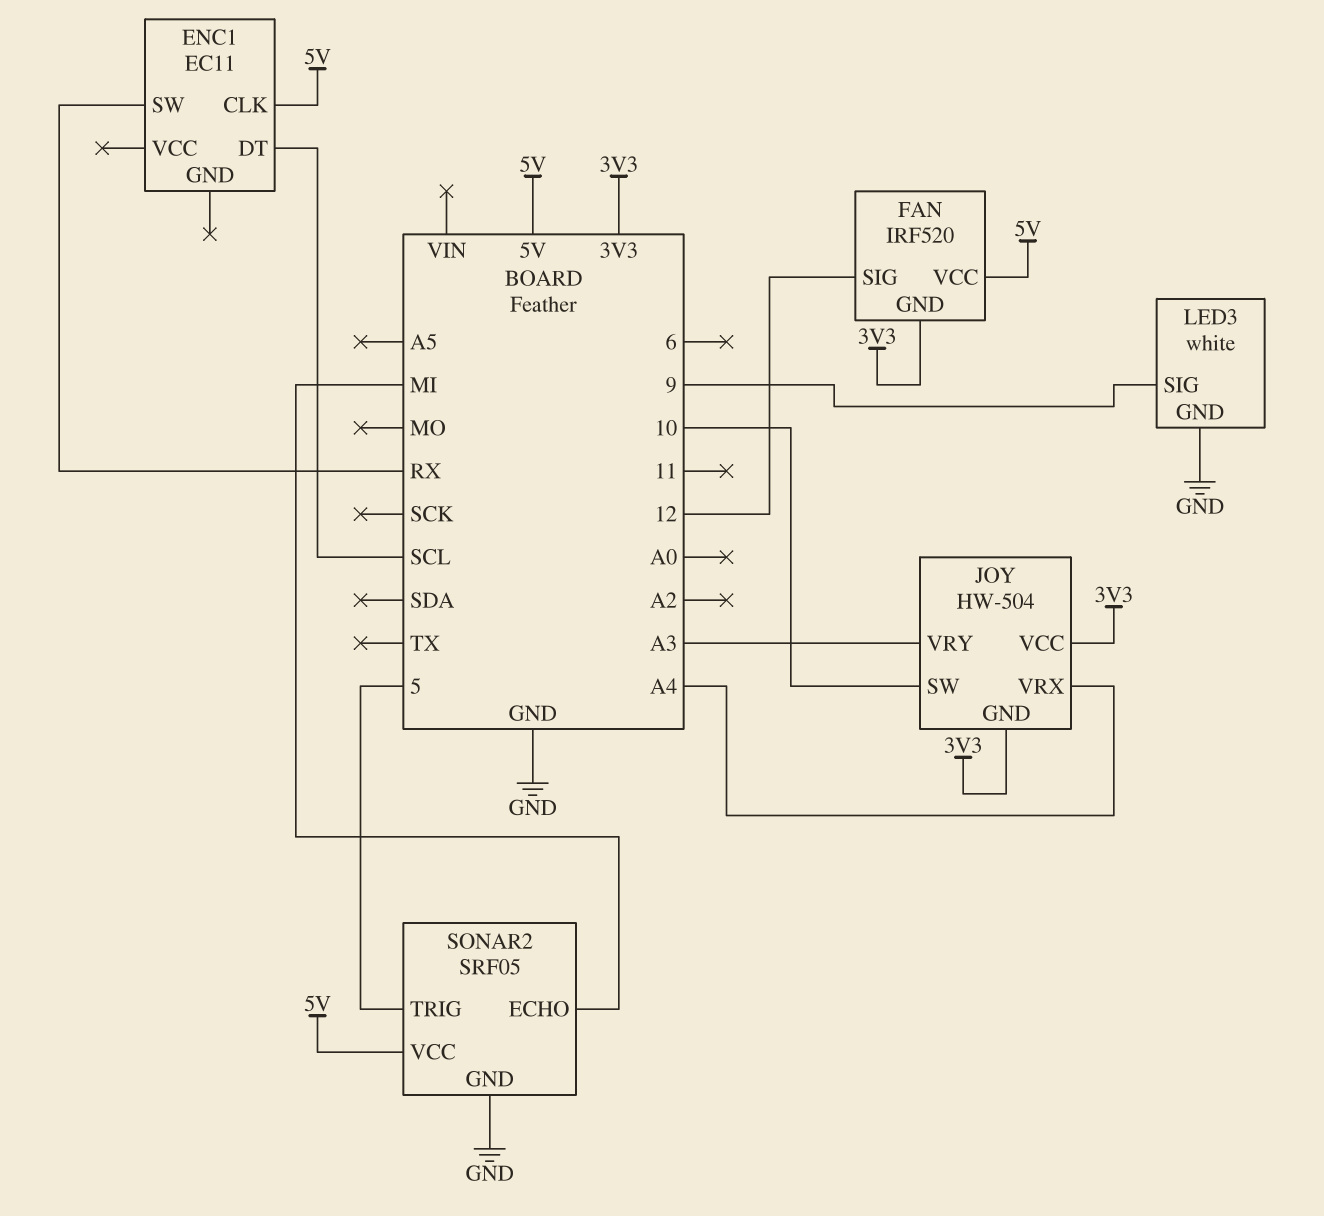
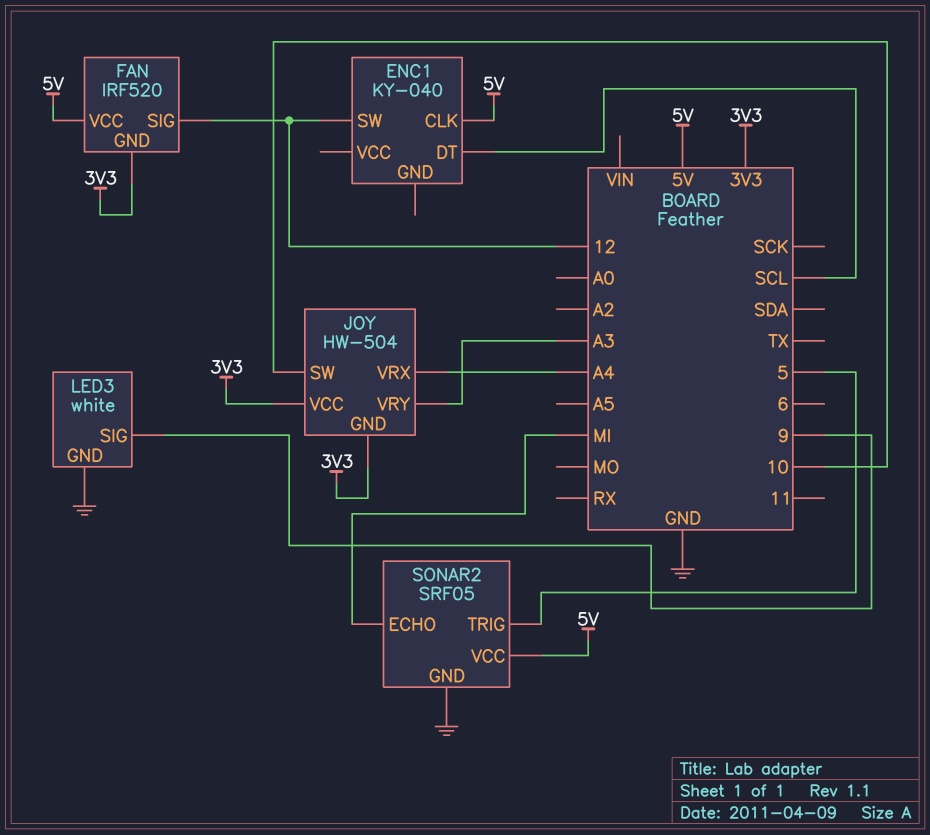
ENC1: EC11 -> KY-040
ENC1 pin SW: RX -> 12

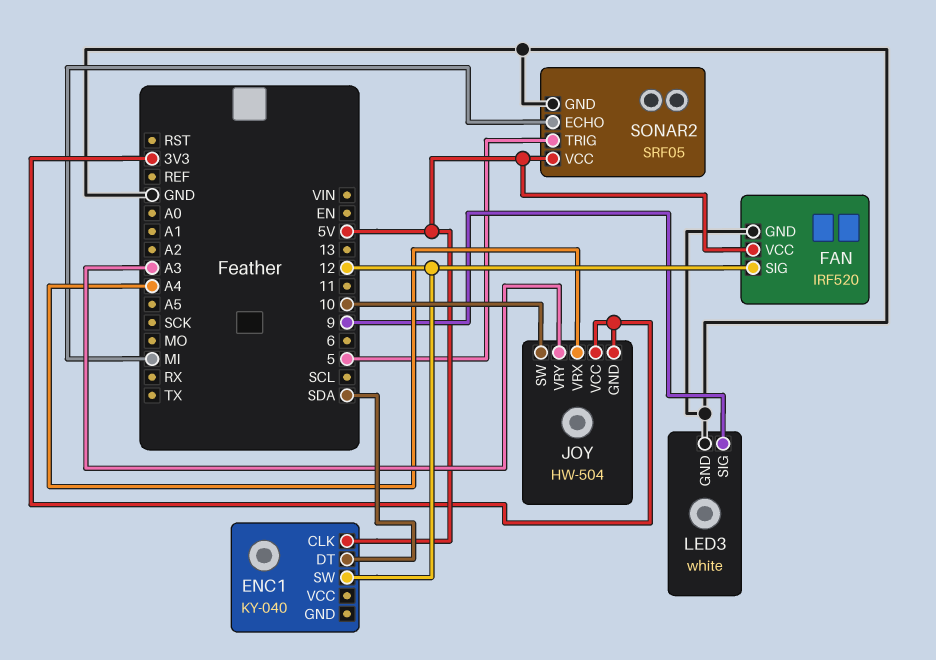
ENC1 pin DT: SCL -> SDA
FAN pin GND: 3V3 -> GND

